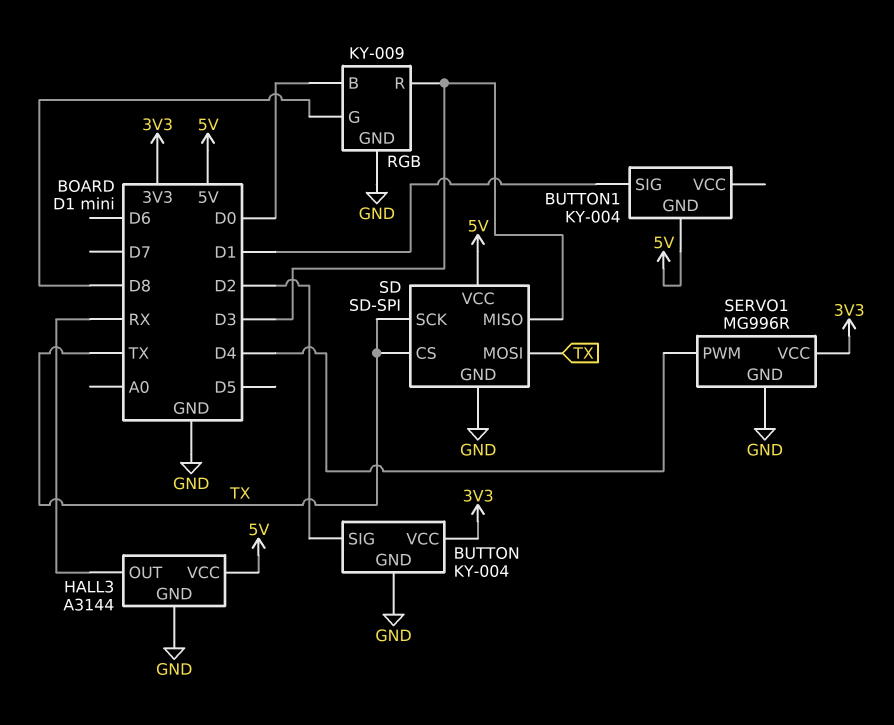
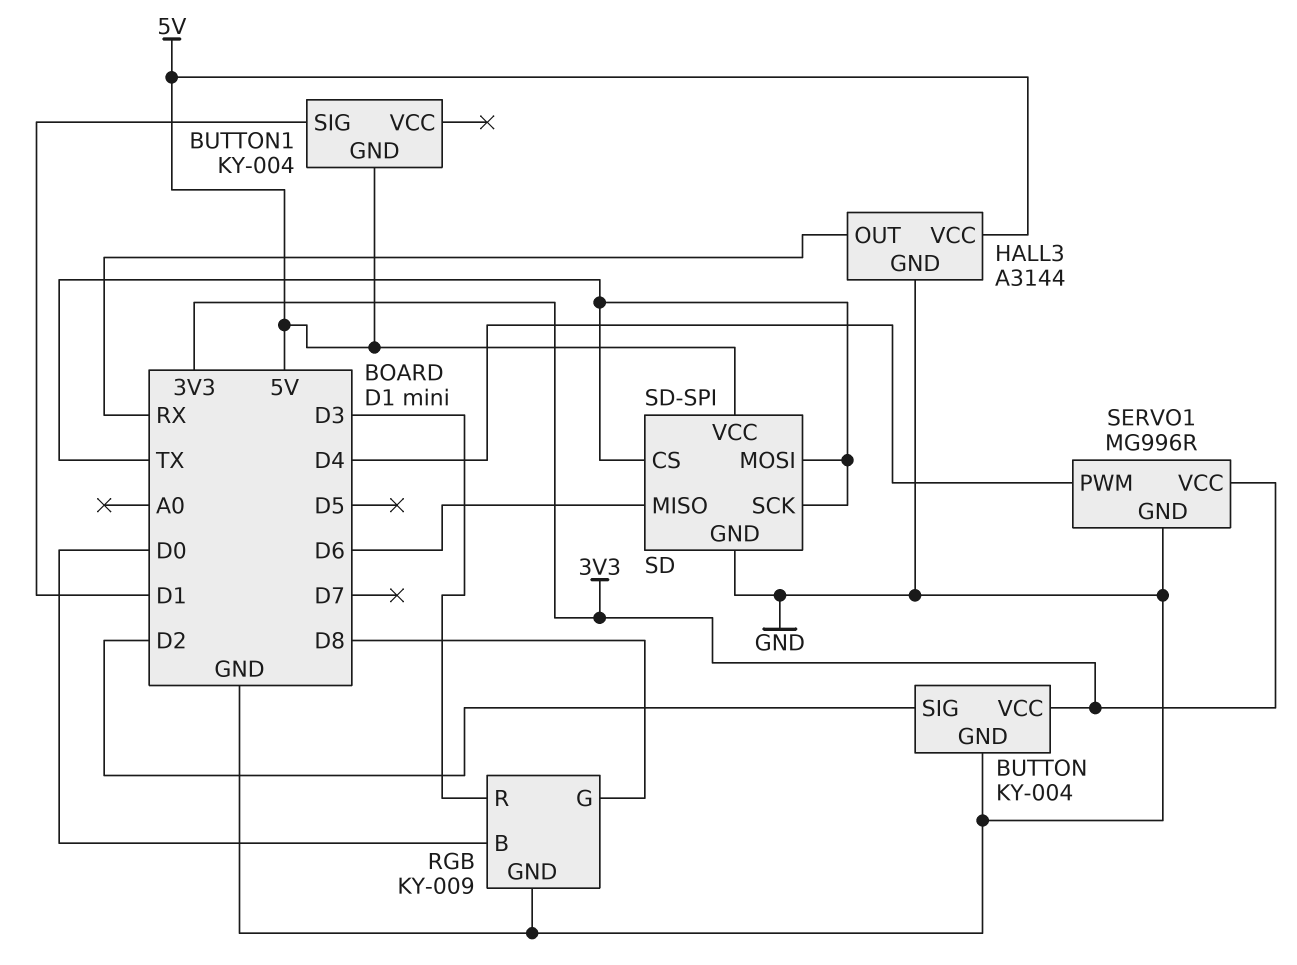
SD pin MISO: D3 -> D6

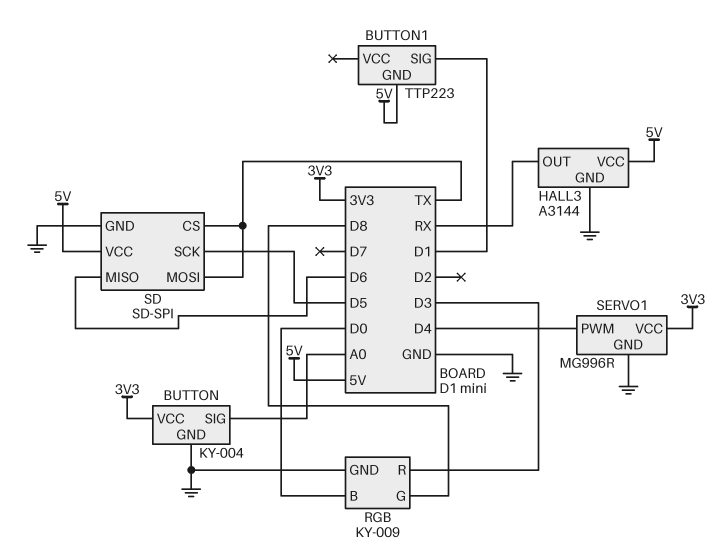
BUTTON pin SIG: D2 -> A0
BUTTON1: KY-004 -> TTP223
SD pin SCK: TX -> D5

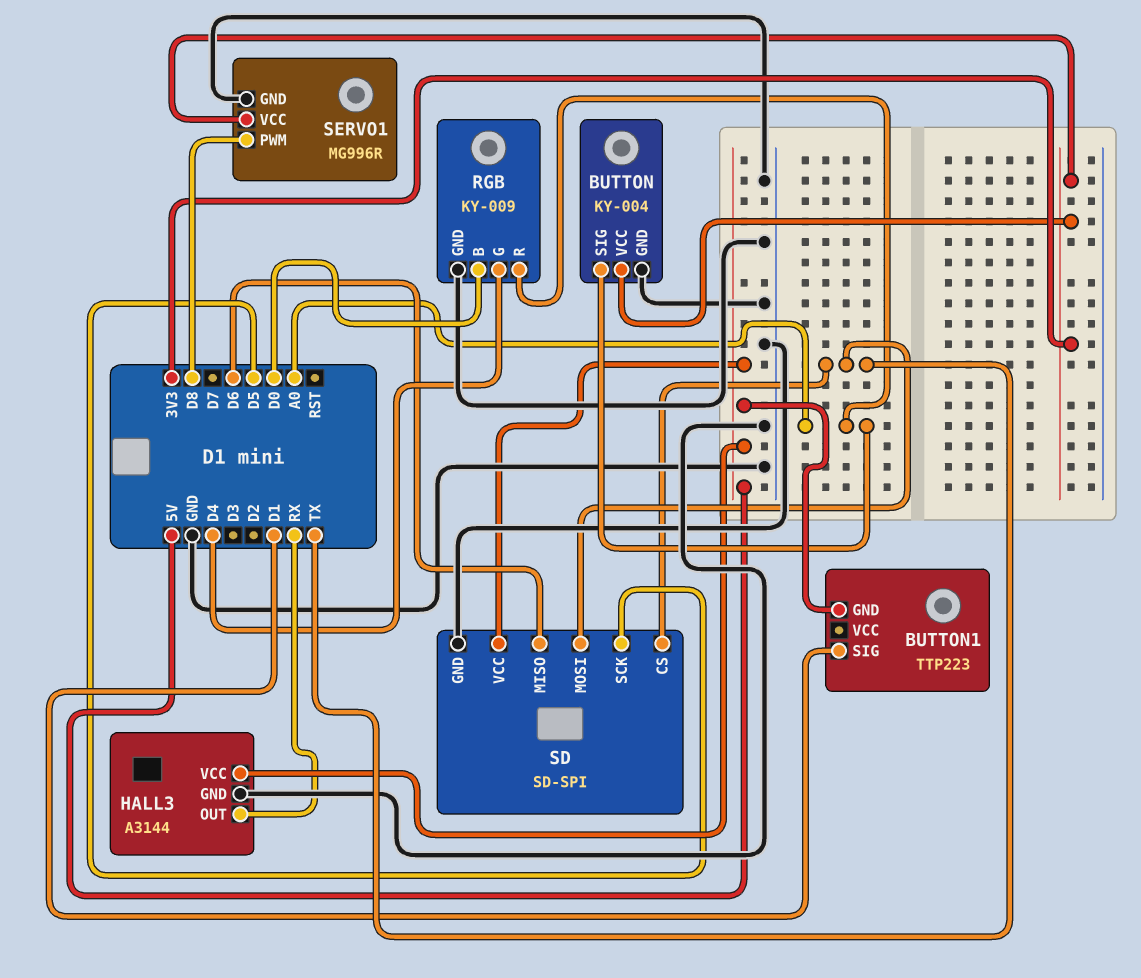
RGB pin G: D8 -> D4
RGB pin R: D3 -> A0
SERVO1 pin PWM: D4 -> D8

